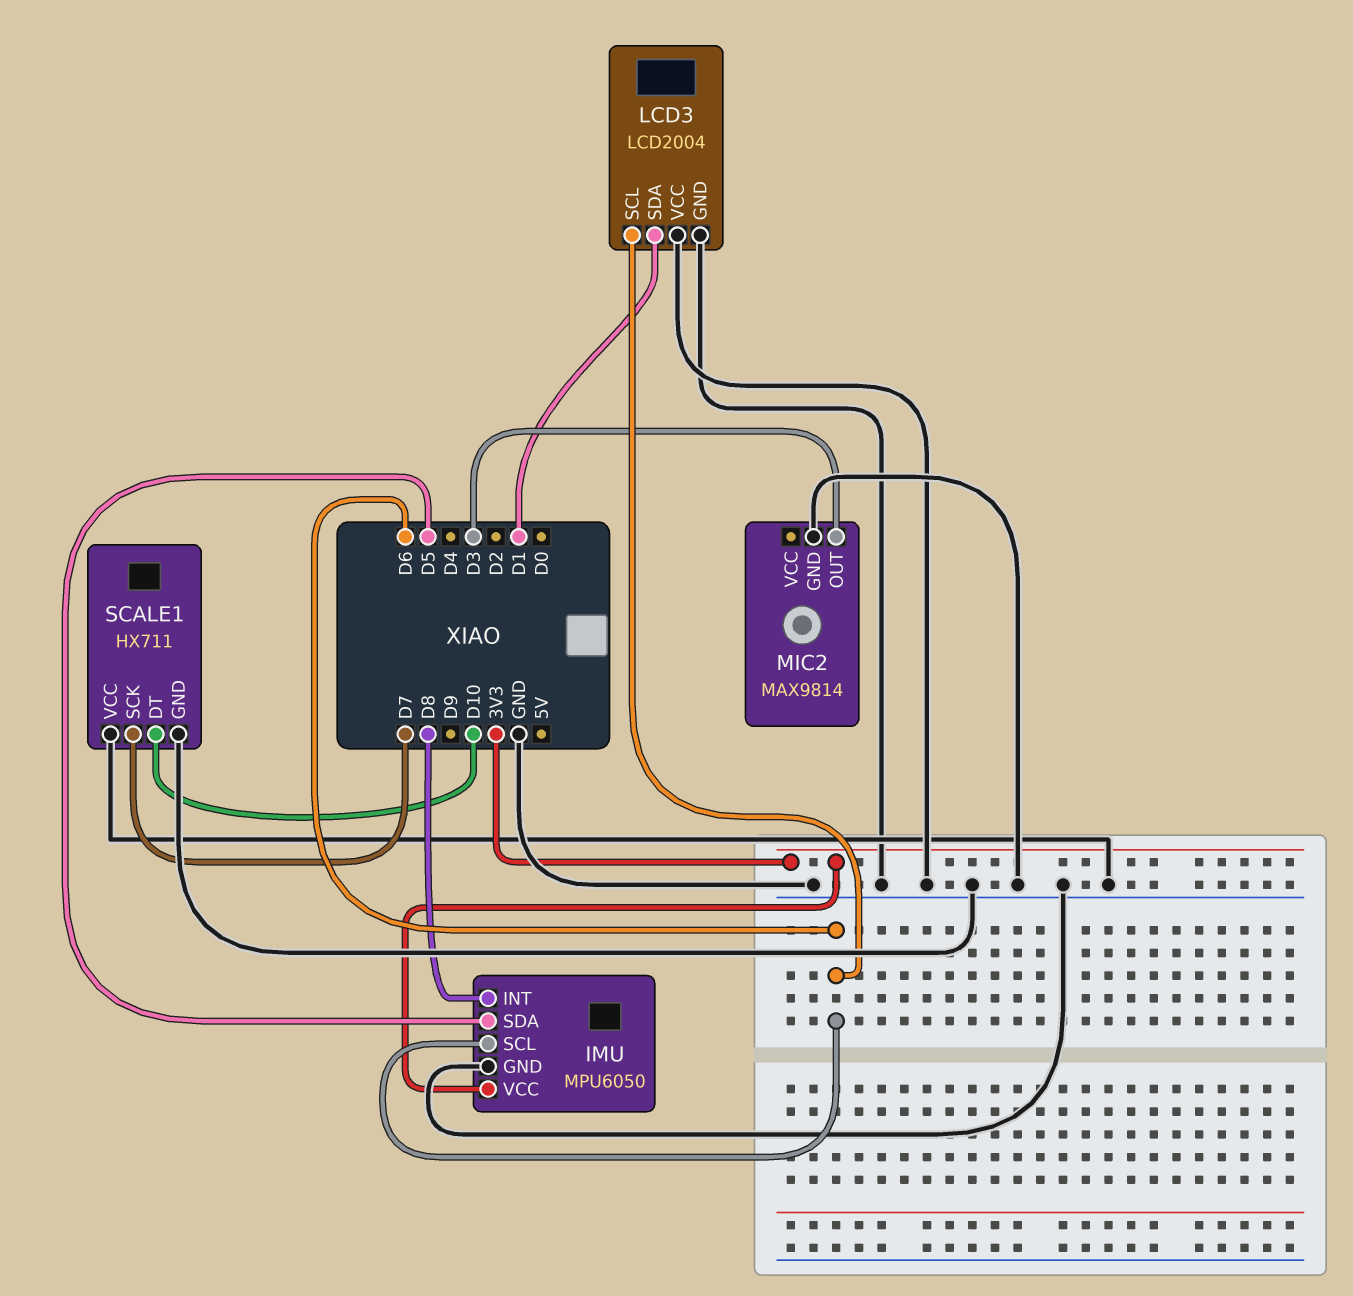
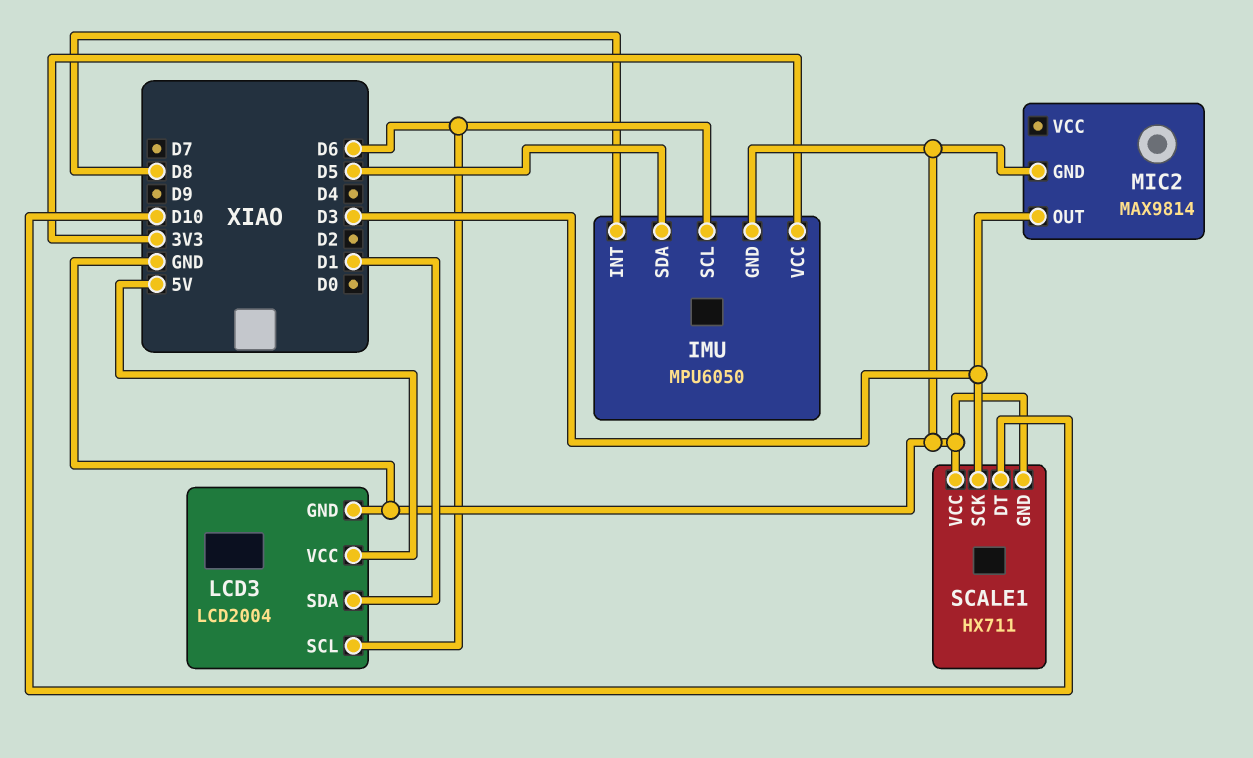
LCD3 pin VCC: GND -> 5V
SCALE1 pin SCK: D7 -> D3

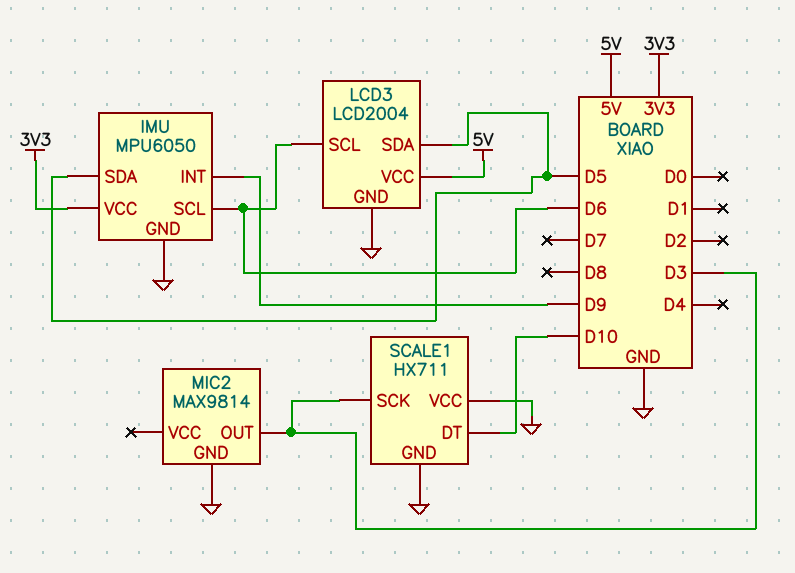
IMU pin INT: D8 -> D9
LCD3 pin SDA: D1 -> D5

